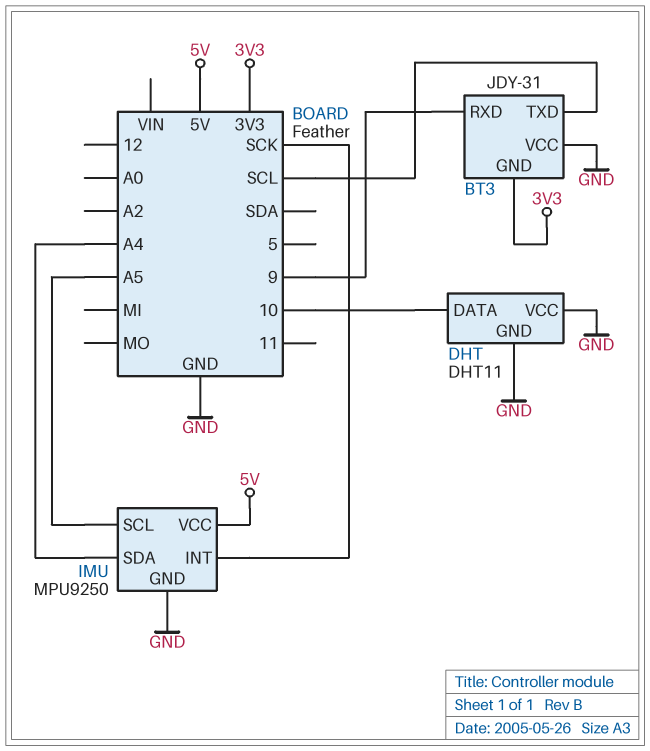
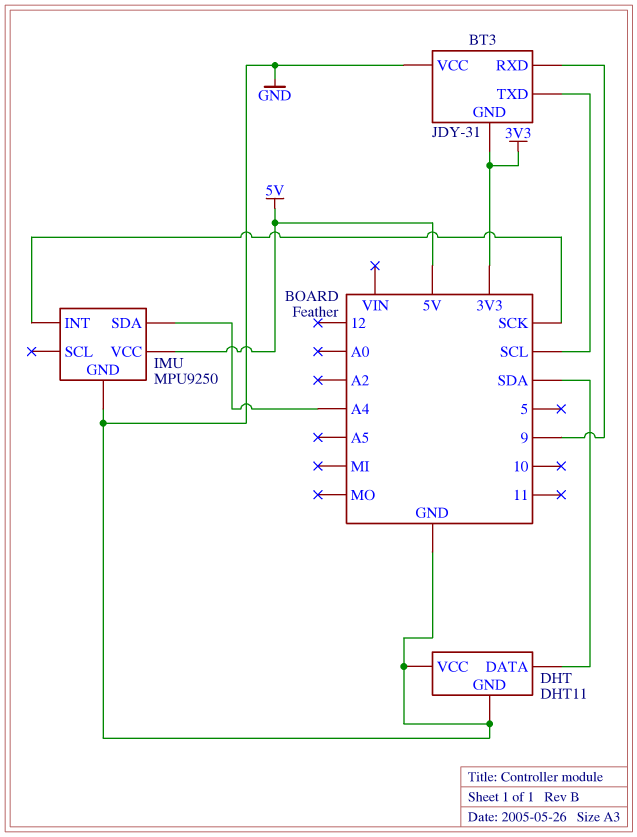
DHT pin DATA: 10 -> SDA
IMU pin SCL: A5 -> none

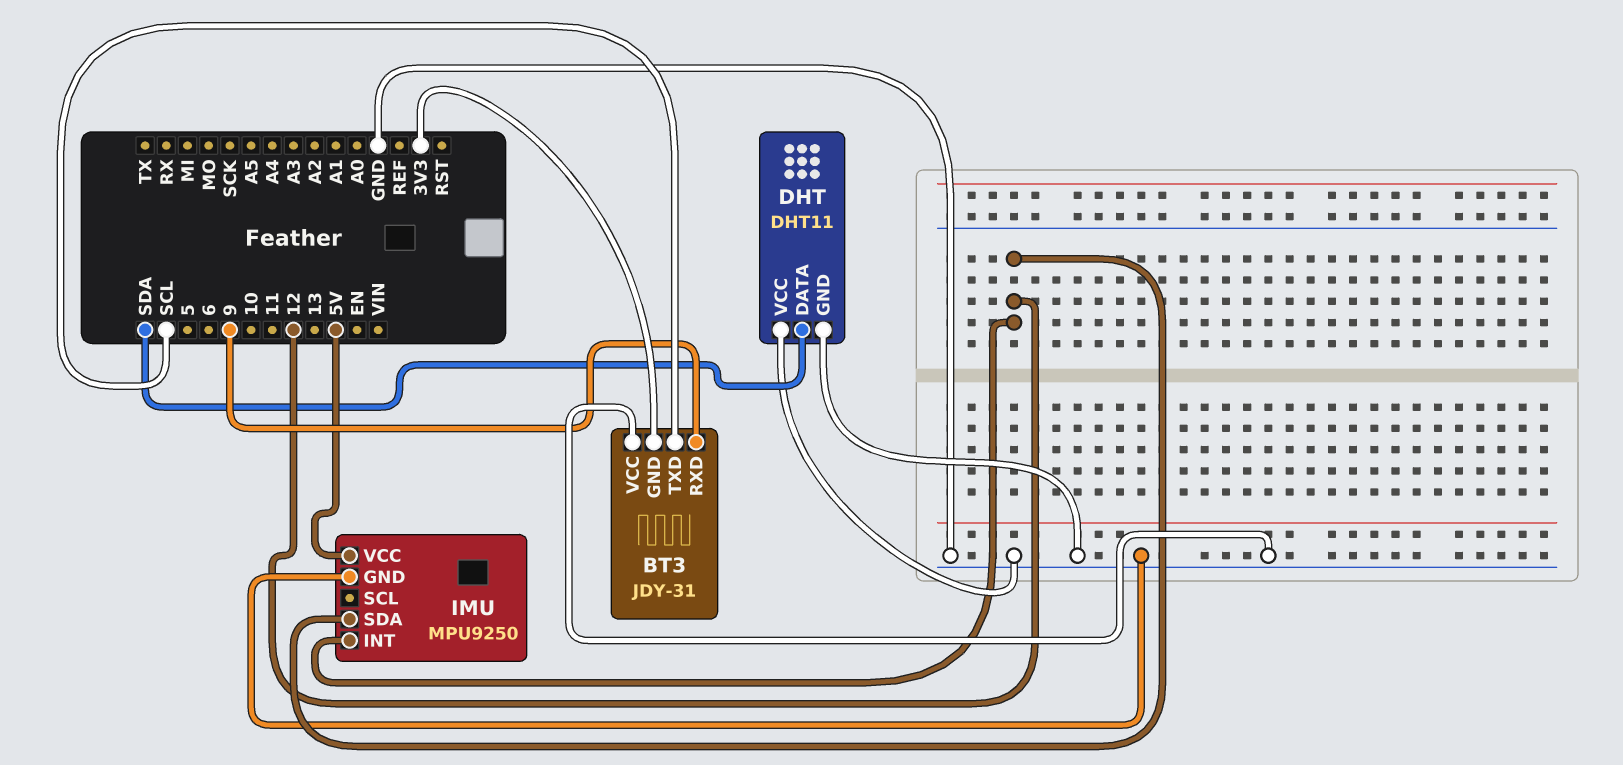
IMU pin INT: SCK -> 12
IMU pin SDA: A4 -> 12

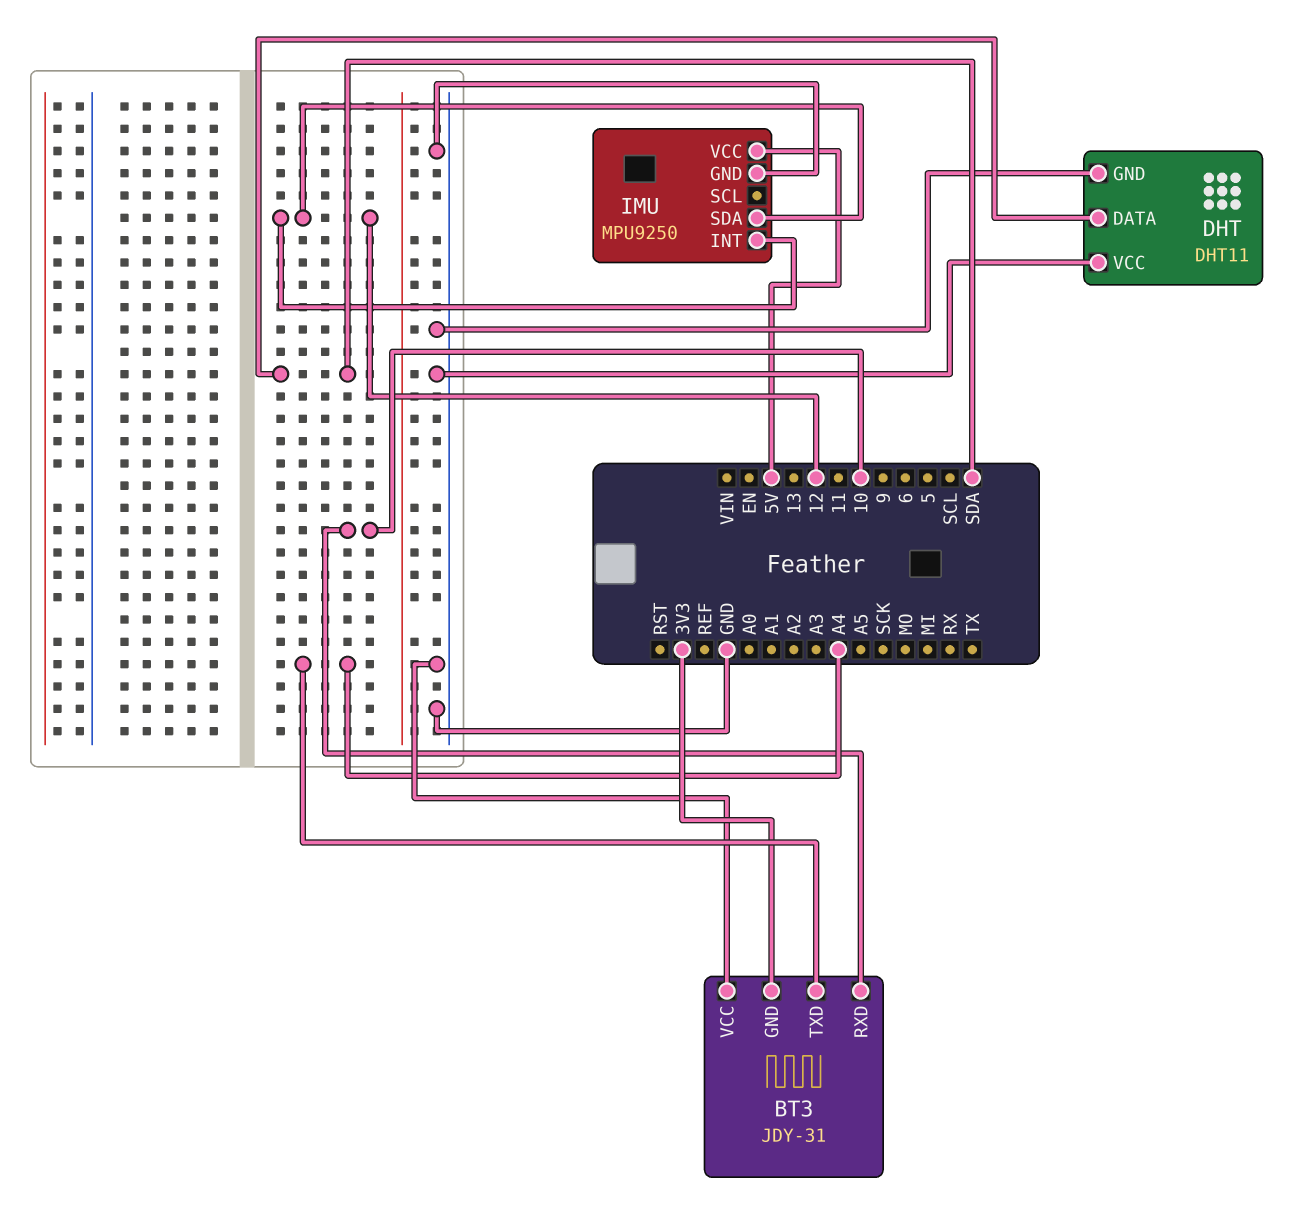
BT3 pin RXD: 9 -> 10
BT3 pin TXD: SCL -> A4

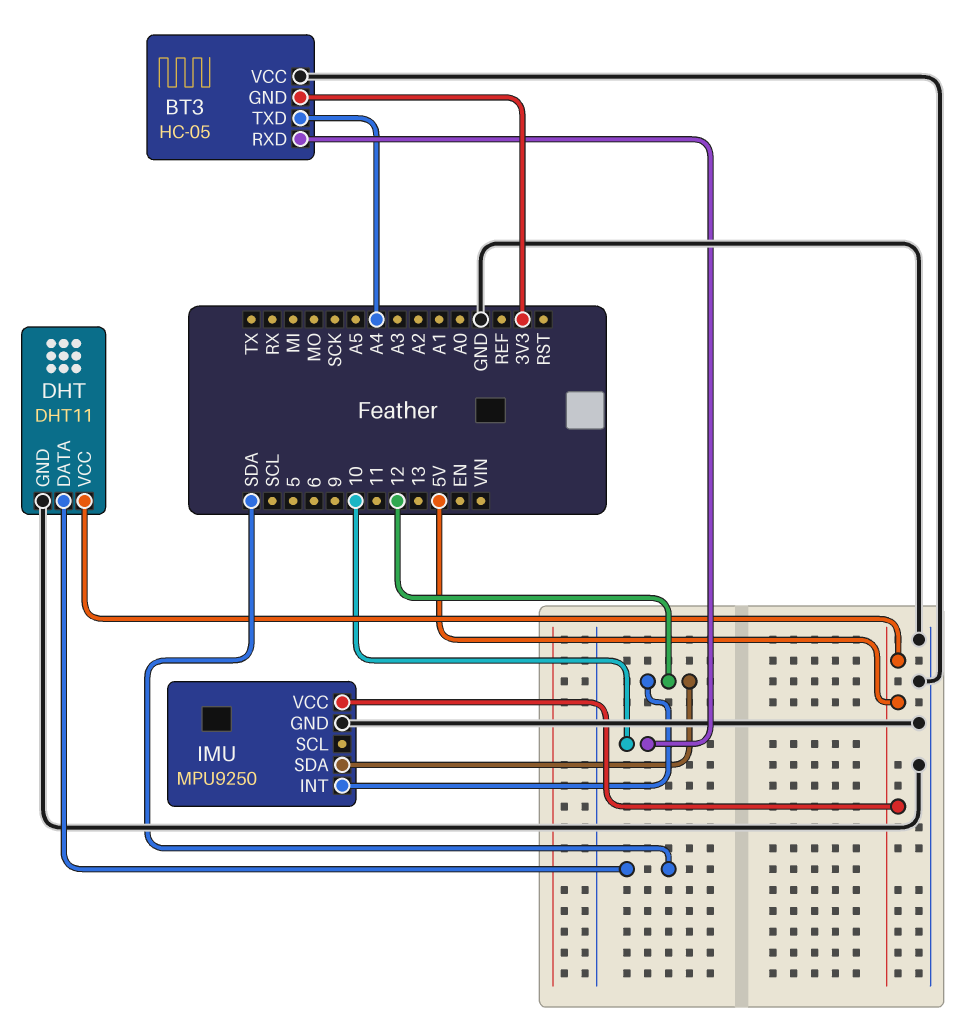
BT3: JDY-31 -> HC-05
DHT pin VCC: GND -> 5V

